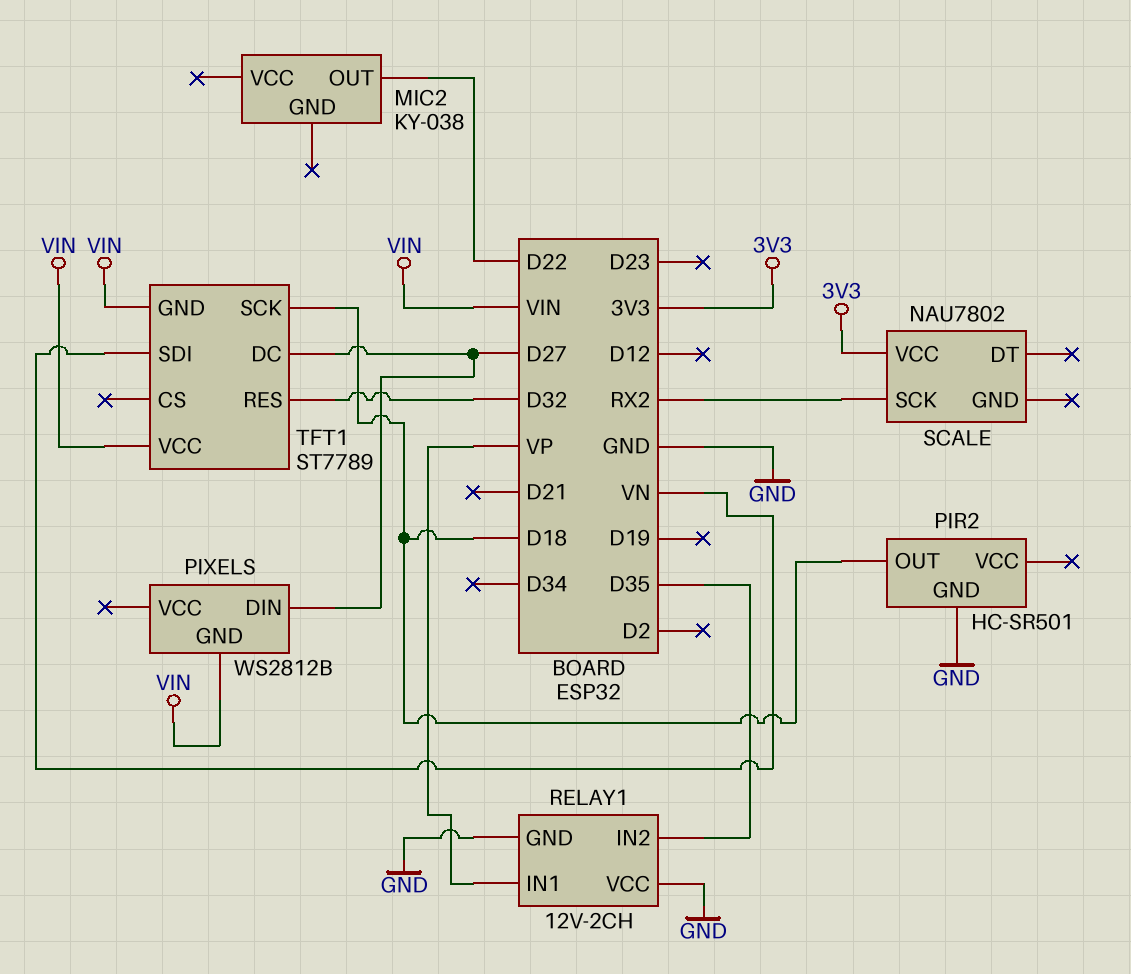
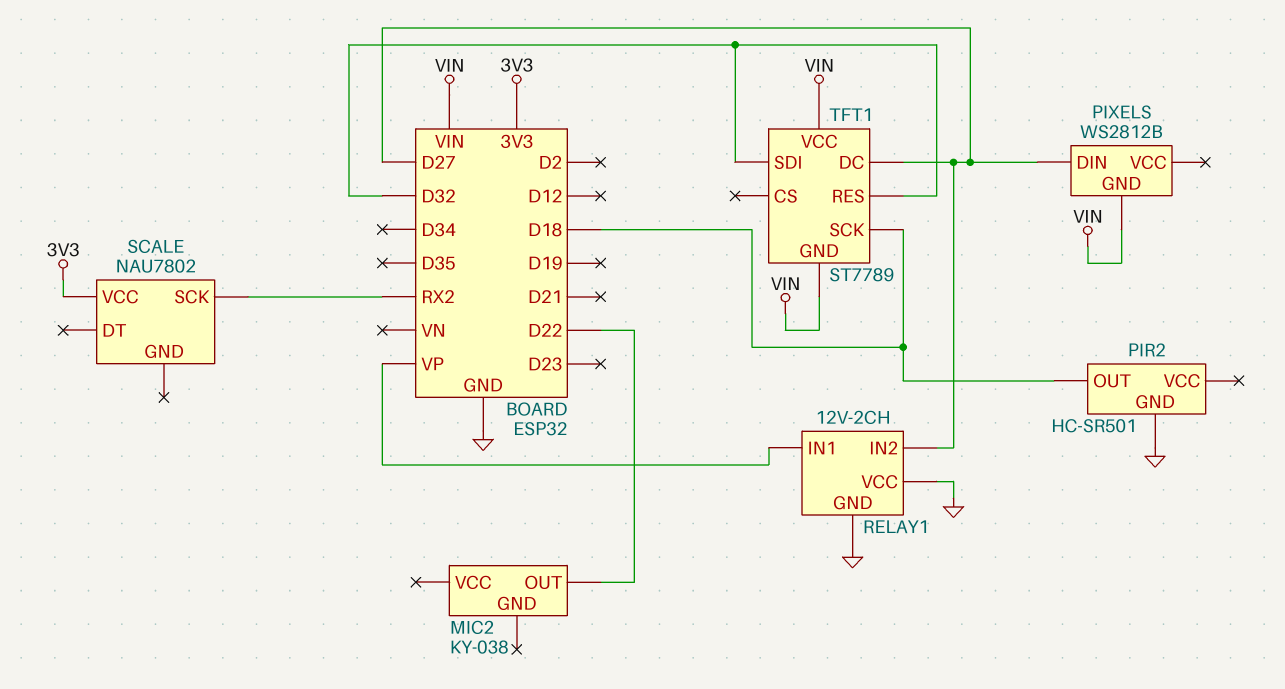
RELAY1 pin IN2: D35 -> D27
TFT1 pin SDI: VN -> D32

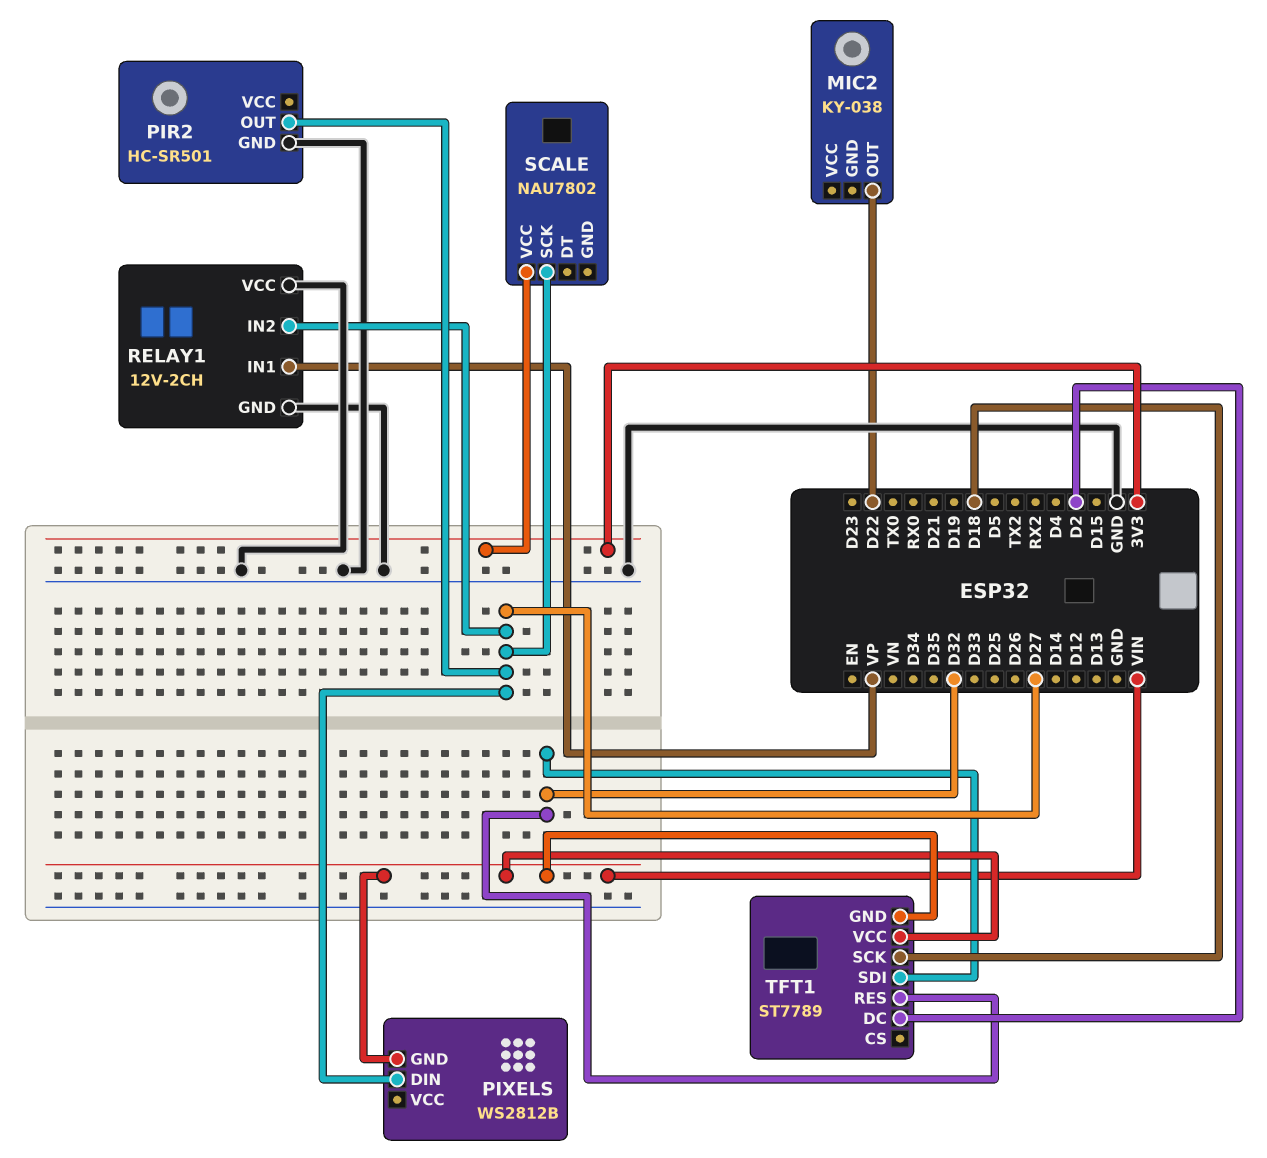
PIR2 pin OUT: D18 -> D27
SCALE pin SCK: RX2 -> D27
TFT1 pin DC: D27 -> D2

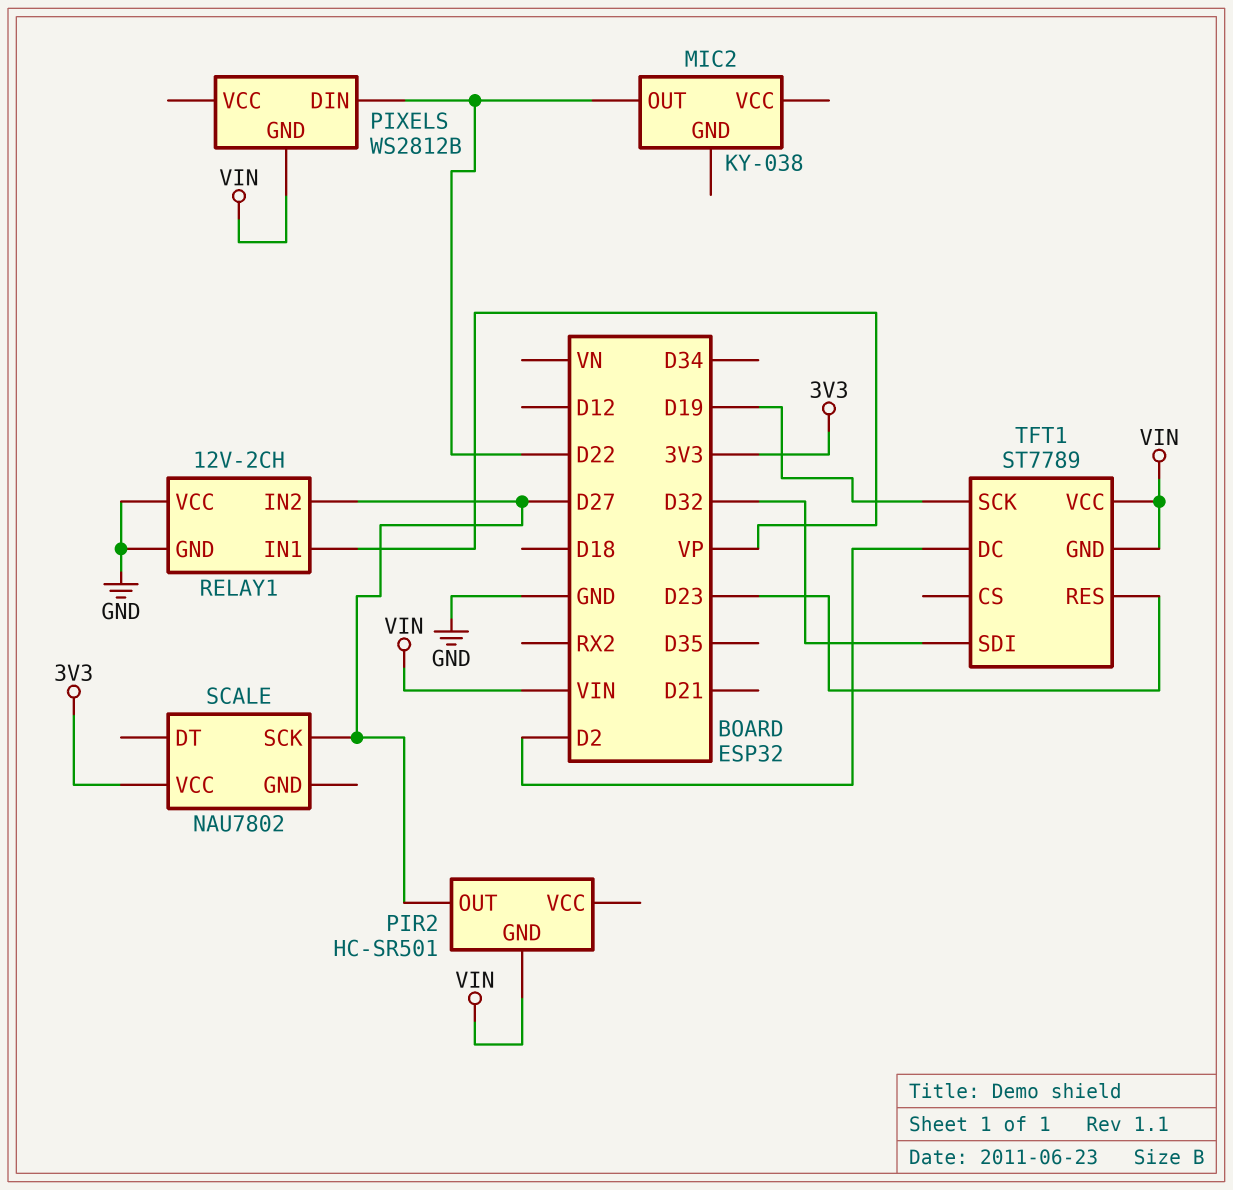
PIR2 pin GND: GND -> VIN
PIXELS pin DIN: D27 -> D22
TFT1 pin RES: D32 -> D23
TFT1 pin SCK: D18 -> D19

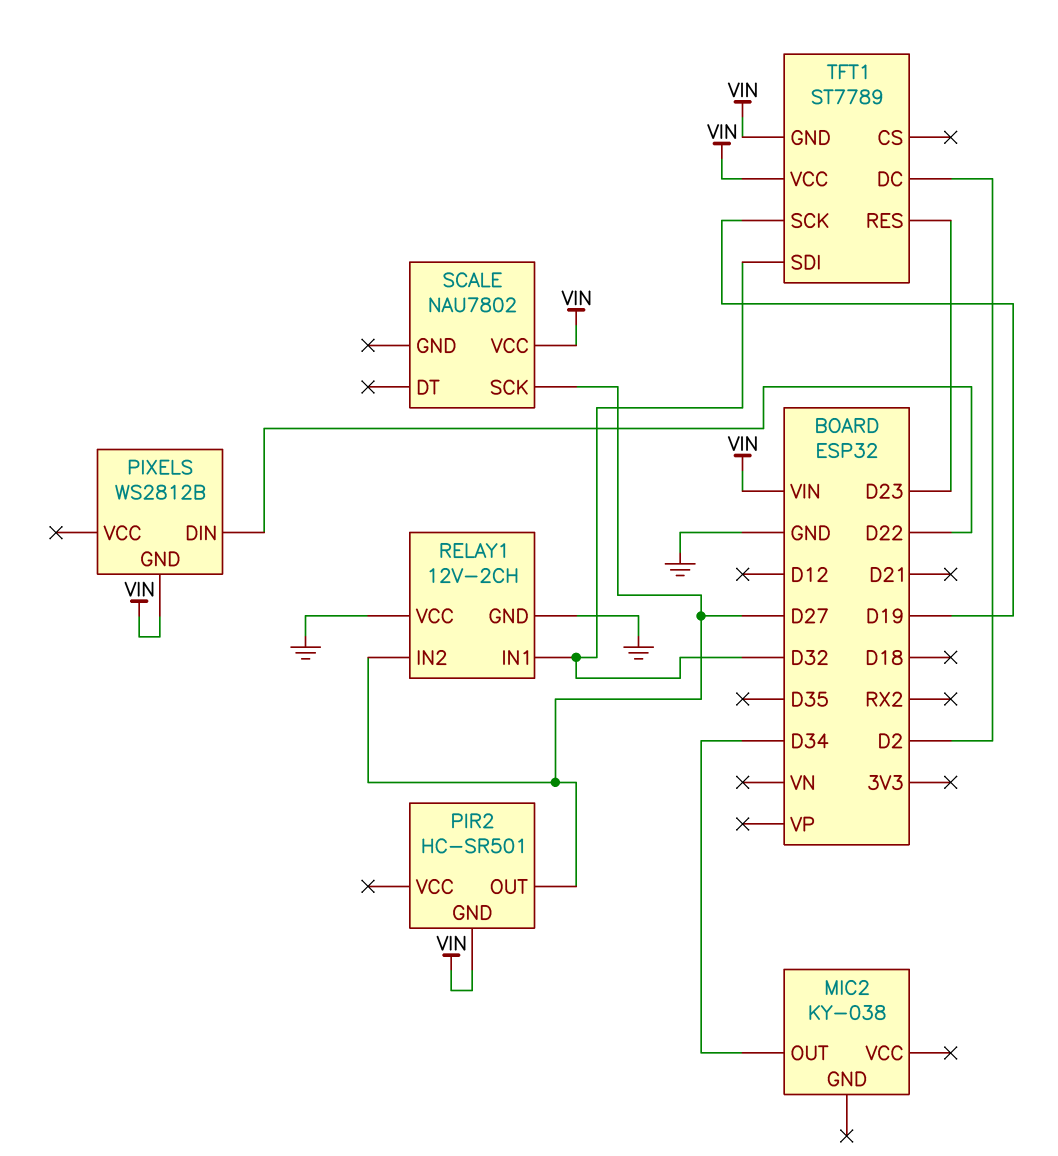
MIC2 pin OUT: D22 -> D34
RELAY1 pin IN1: VP -> D32
SCALE pin VCC: 3V3 -> VIN

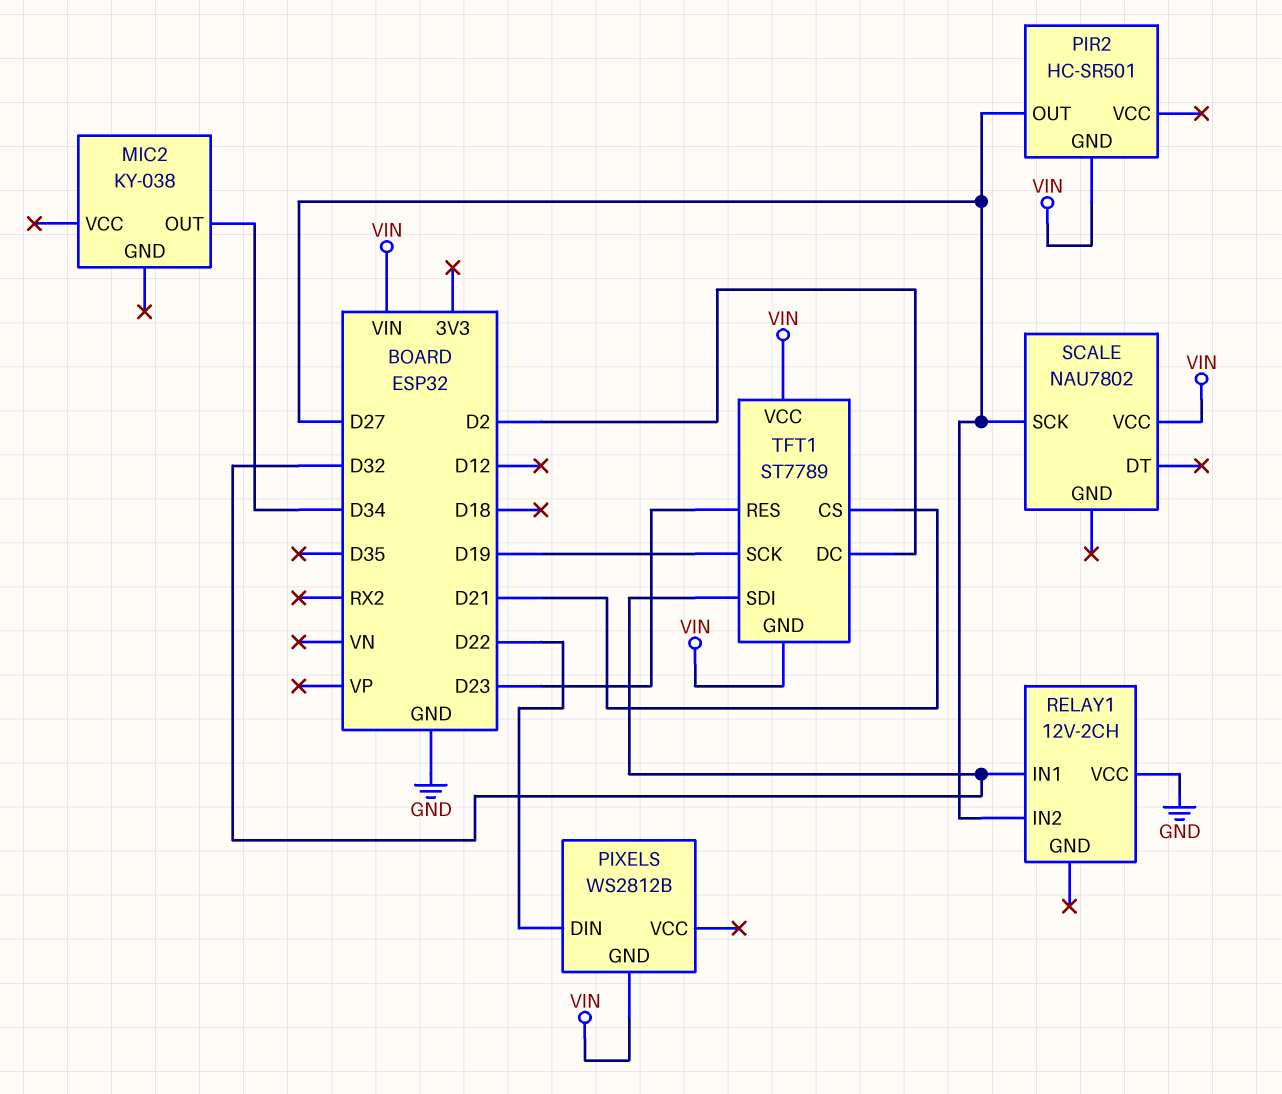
RELAY1 pin GND: GND -> none
TFT1 pin CS: none -> D21

